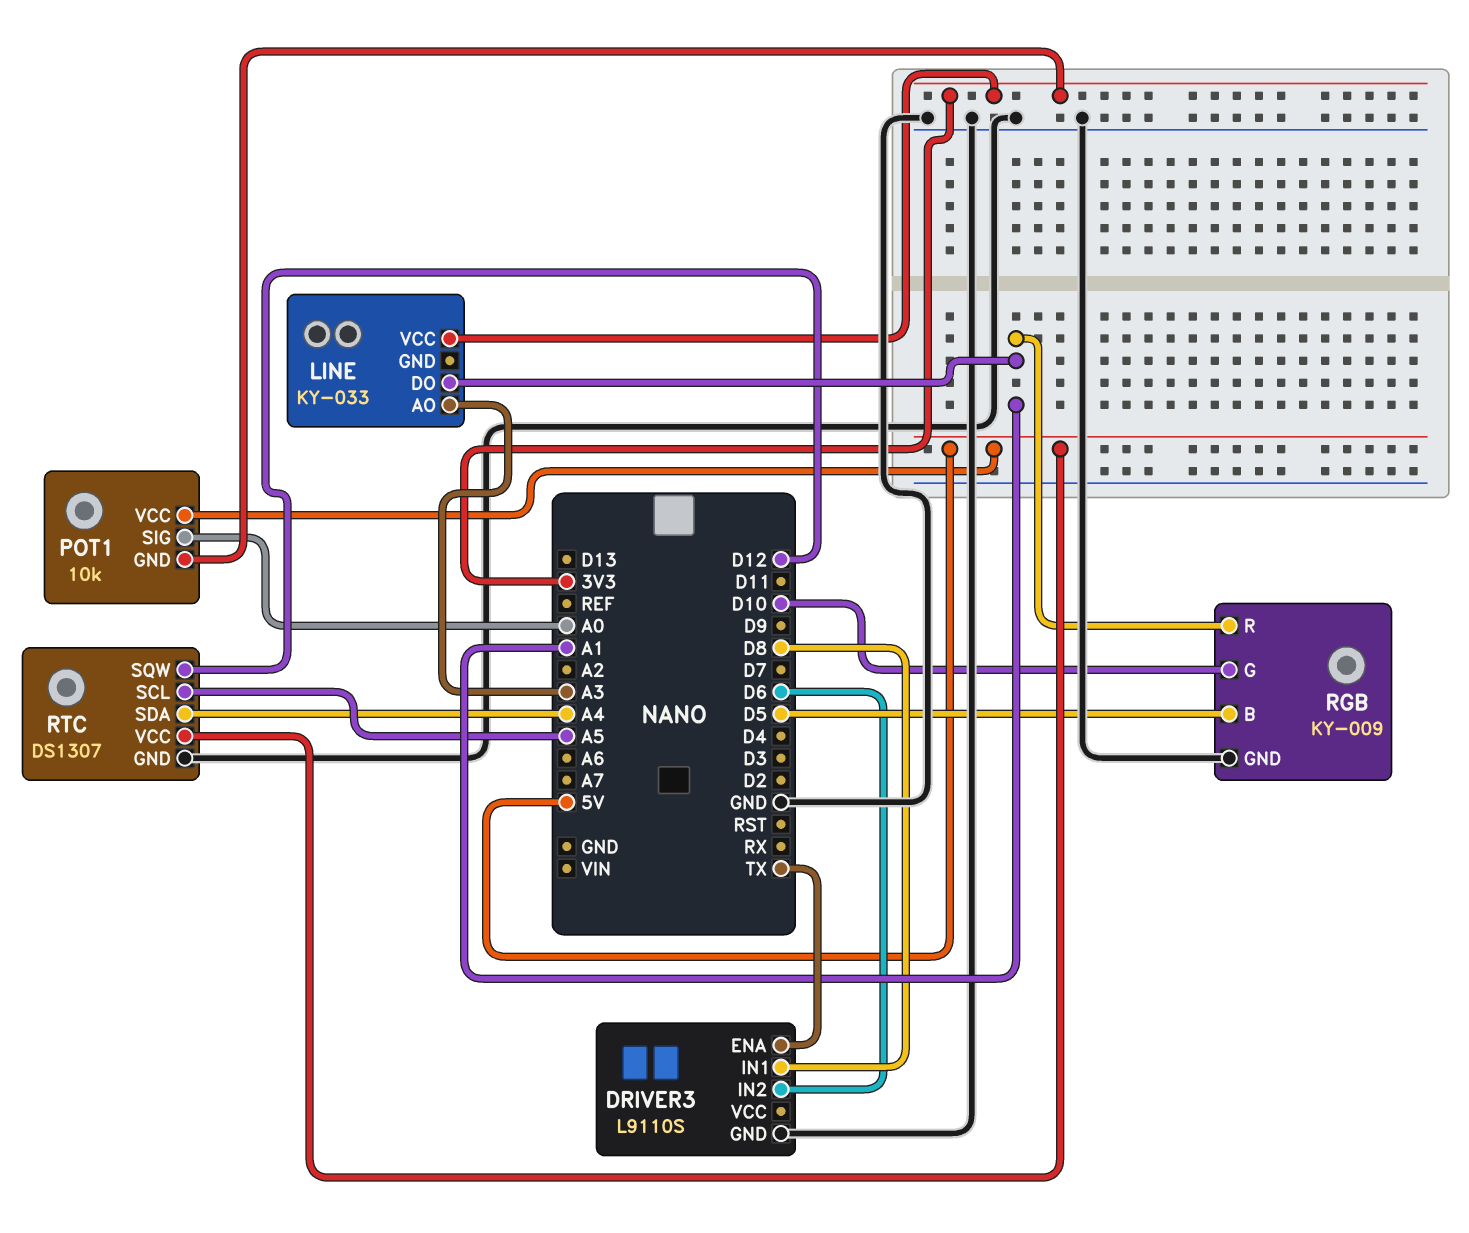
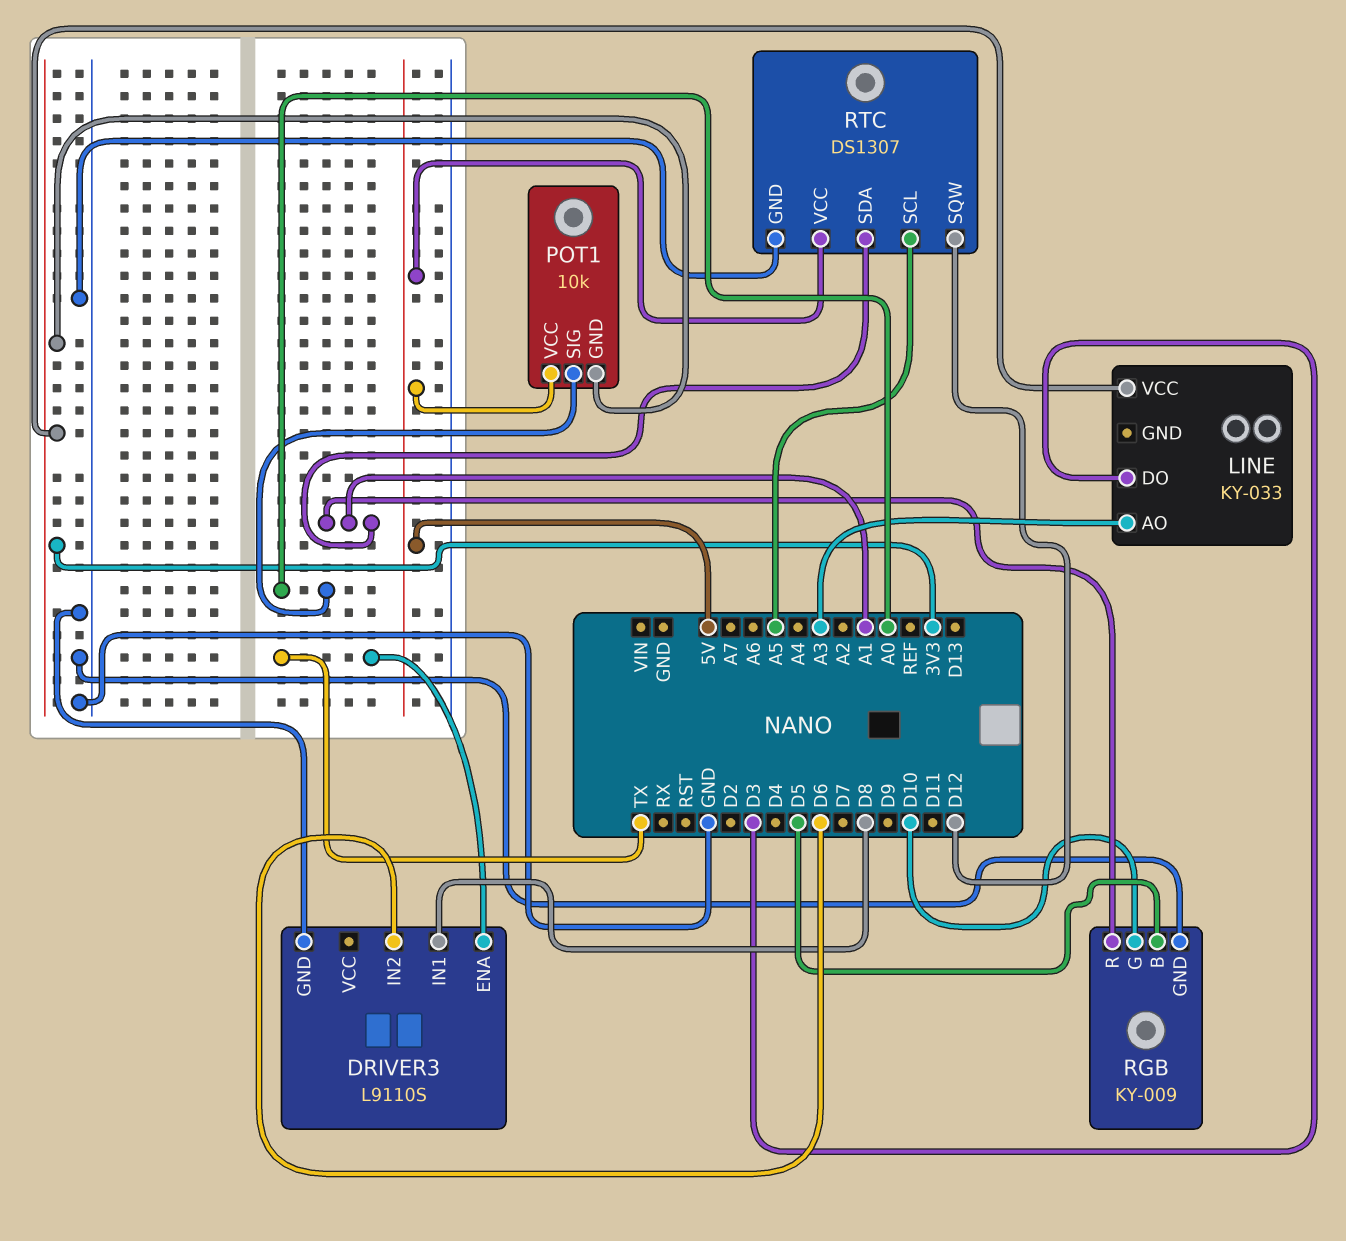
LINE pin DO: A1 -> D3
RTC pin SDA: A4 -> A1

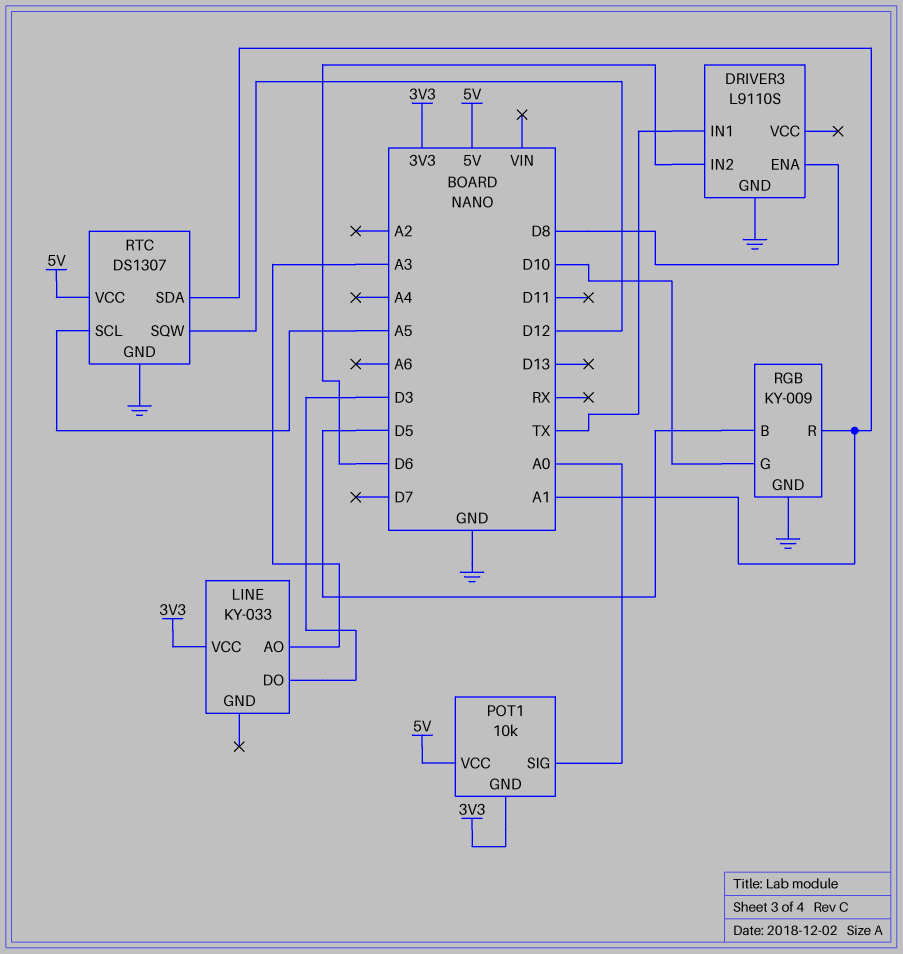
DRIVER3 pin ENA: TX -> D8
DRIVER3 pin IN1: D8 -> TX

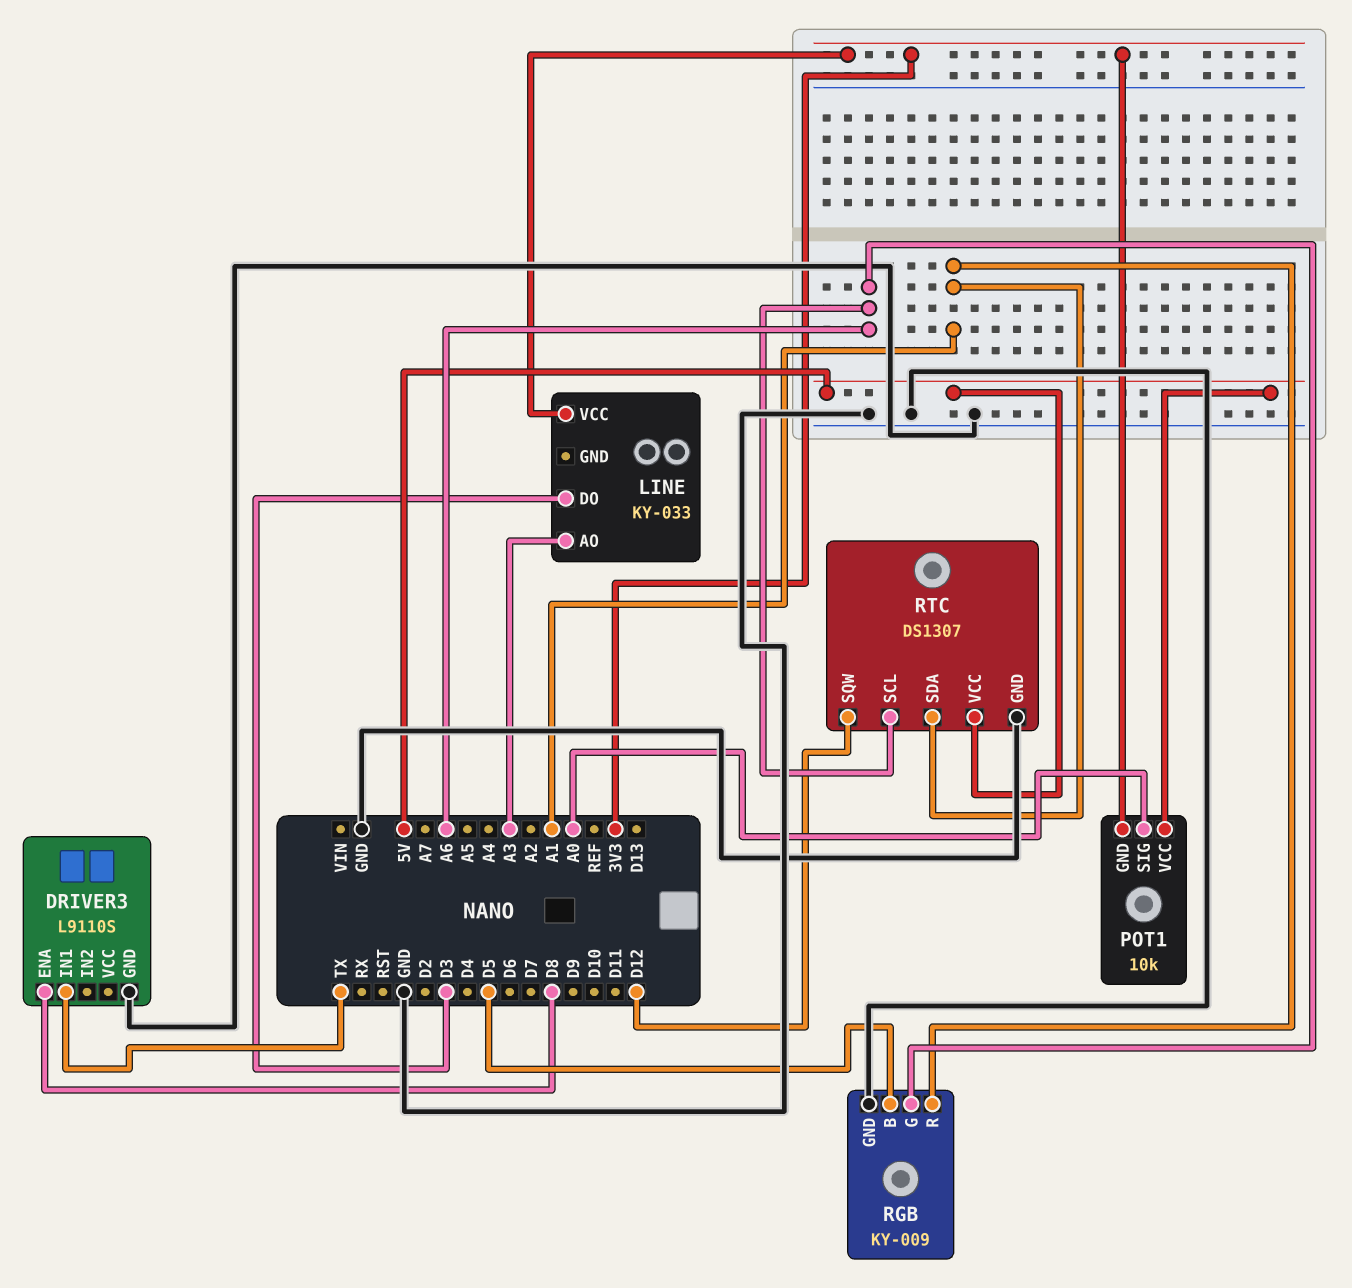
DRIVER3 pin IN2: D6 -> none
RGB pin G: D10 -> A6
RTC pin SCL: A5 -> A6

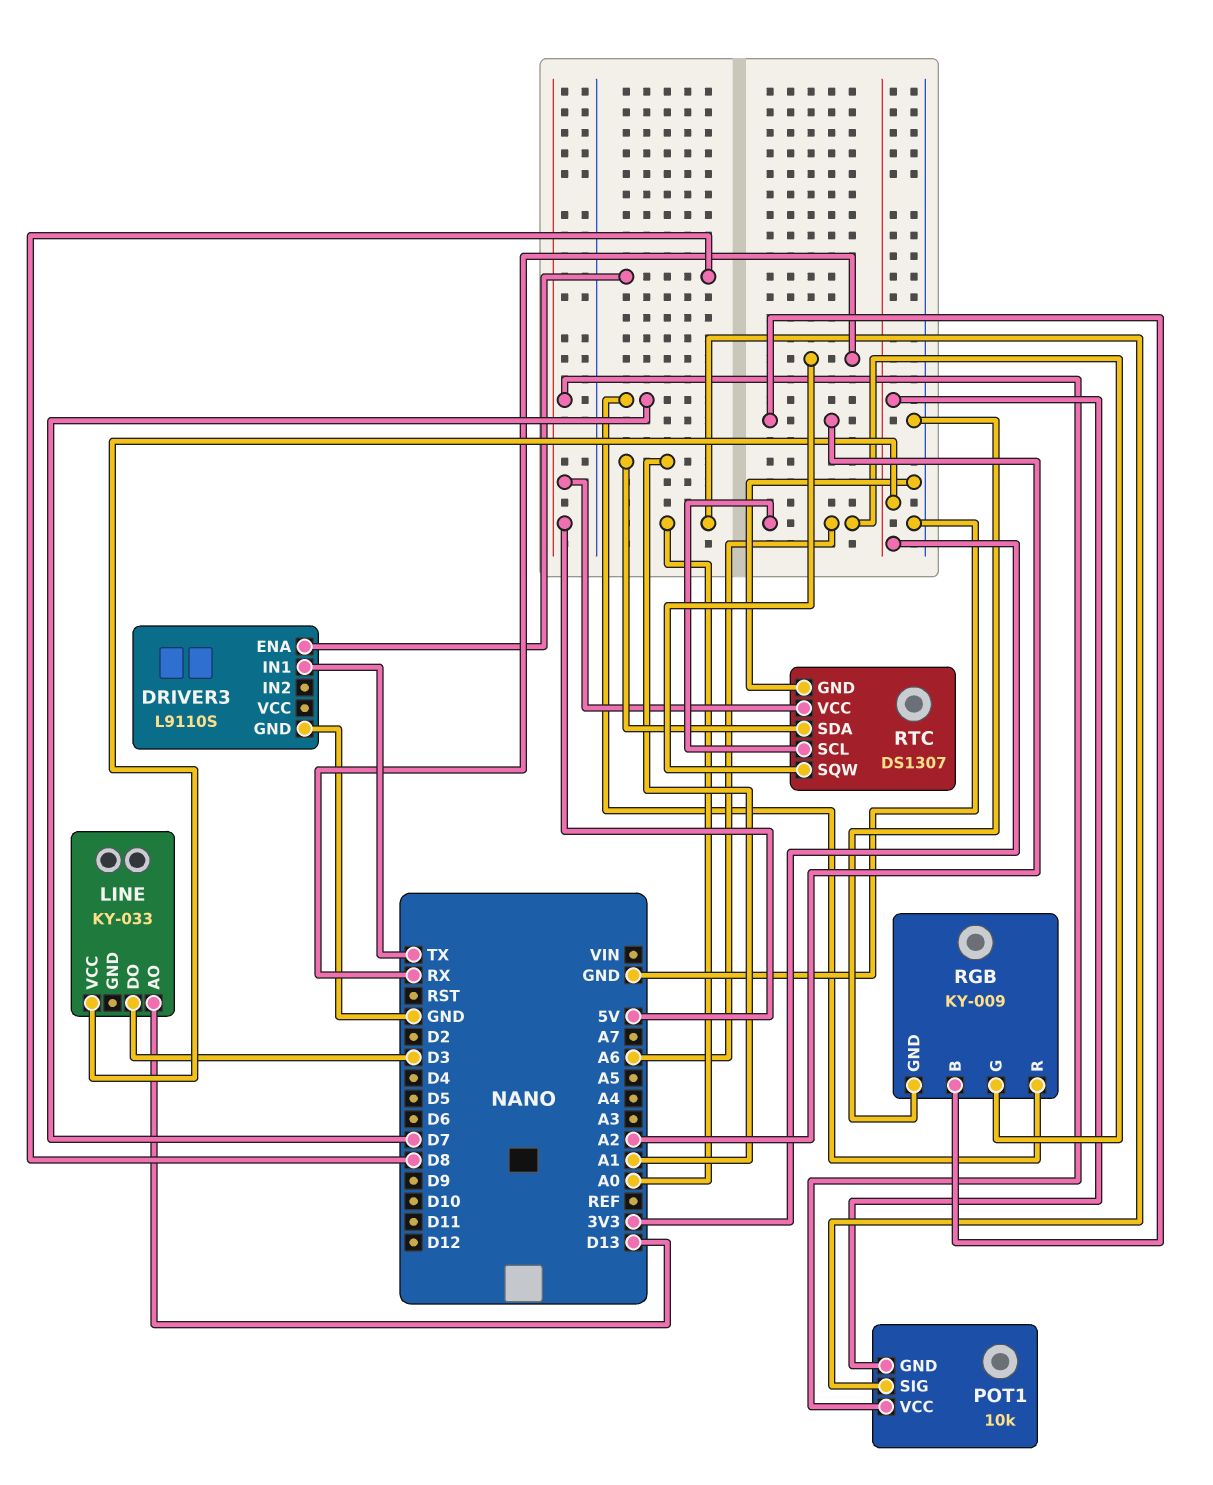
LINE pin AO: A3 -> D13
RGB pin B: D5 -> A2
RGB pin R: A1 -> D7
RTC pin SQW: D12 -> RX

